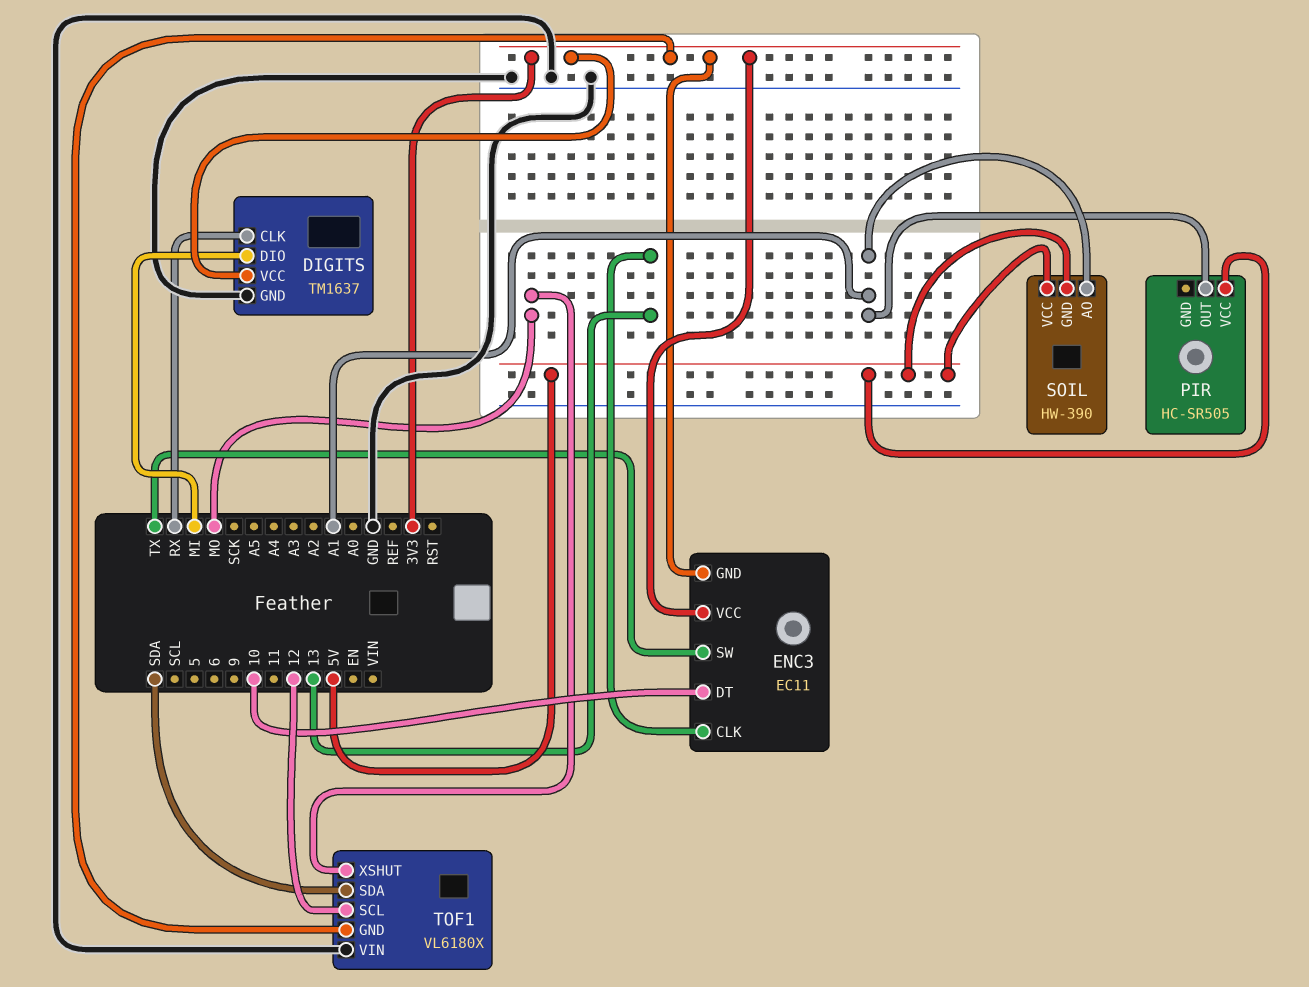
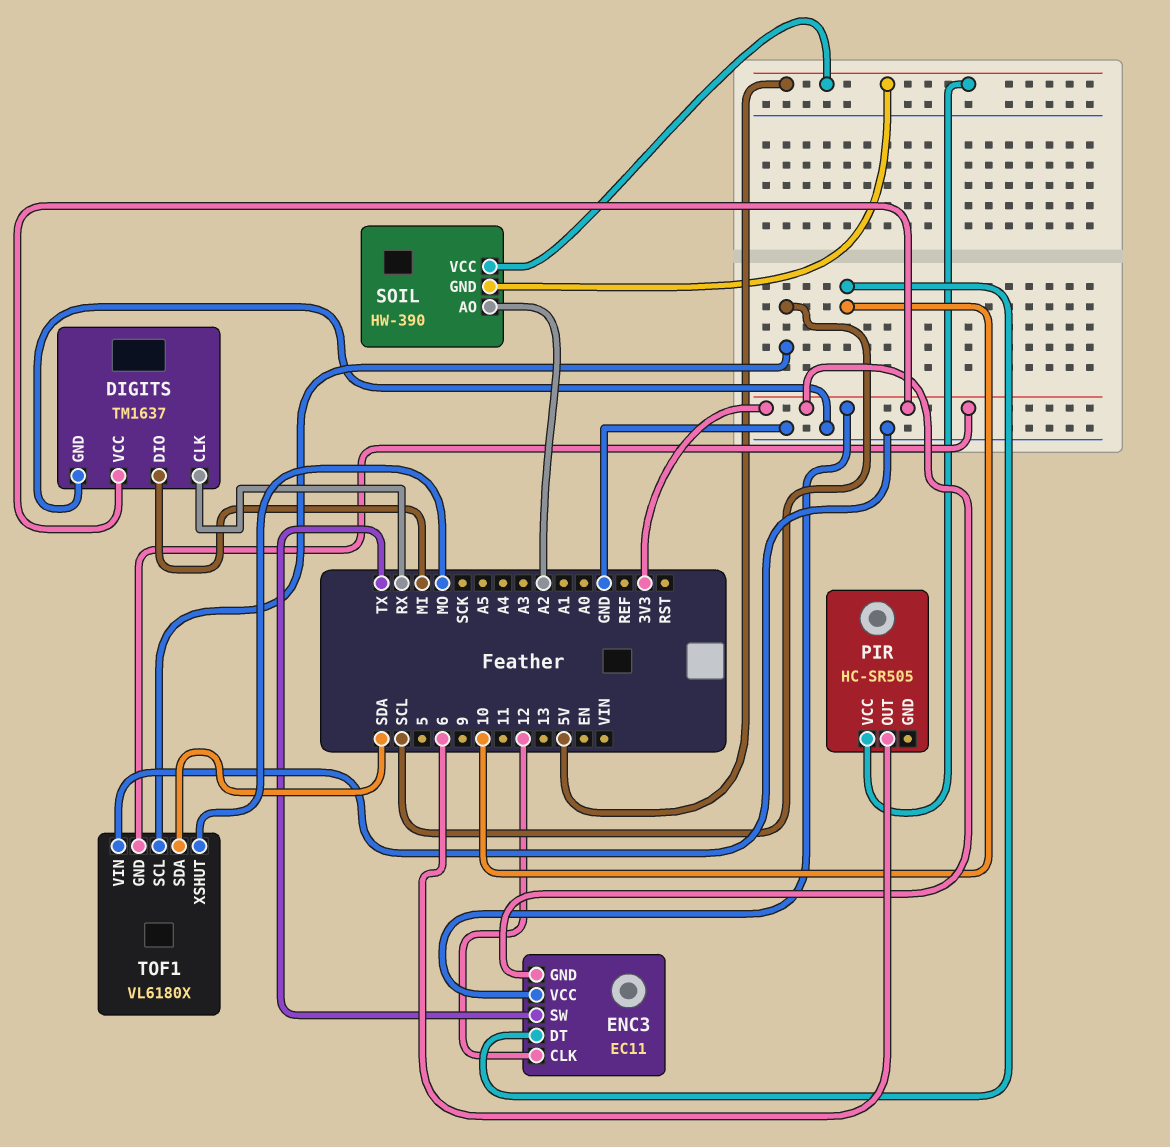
ENC3 pin CLK: 13 -> 12
PIR pin OUT: A1 -> 6
SOIL pin AO: A1 -> A2
TOF1 pin SCL: 12 -> SCL

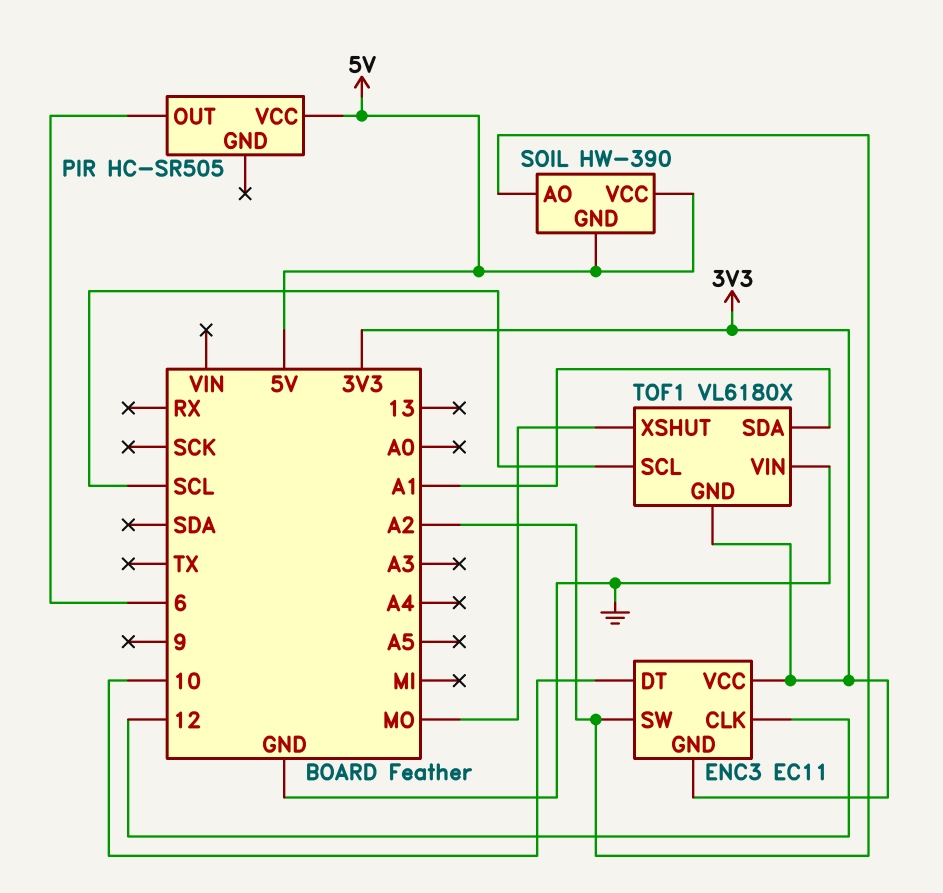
DIGITS: TM1637 -> none
DIGITS pin CLK: RX -> none
DIGITS pin DIO: MI -> none
DIGITS pin GND: GND -> none
DIGITS pin VCC: 3V3 -> none
ENC3 pin SW: TX -> A2
TOF1 pin SDA: SDA -> A1

